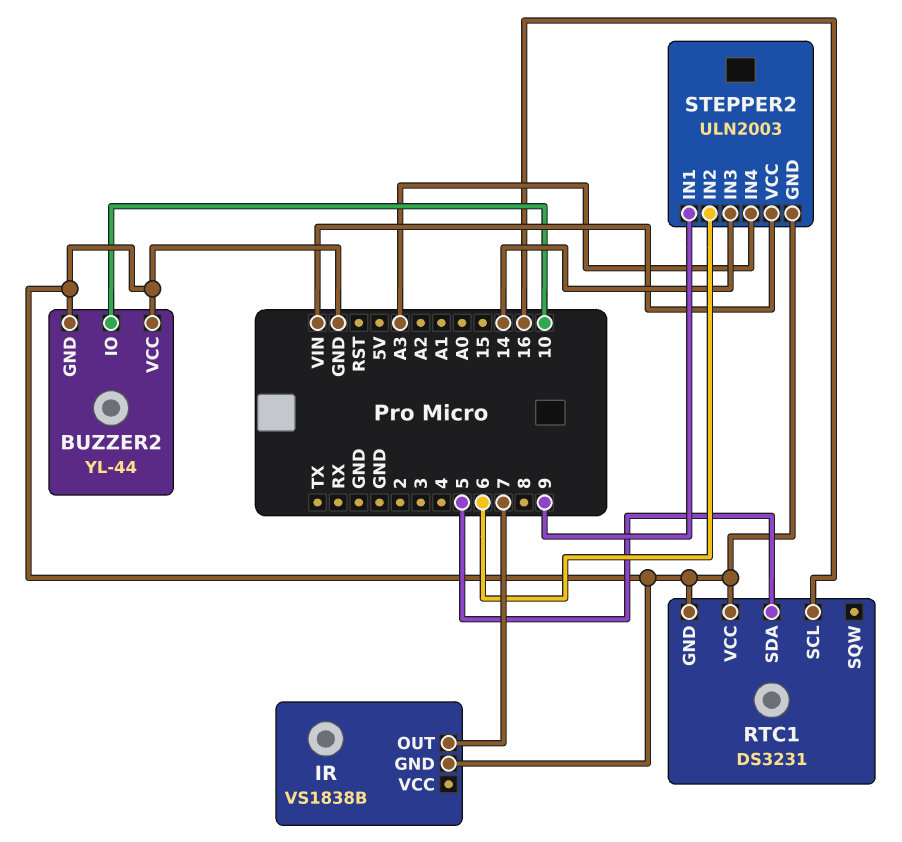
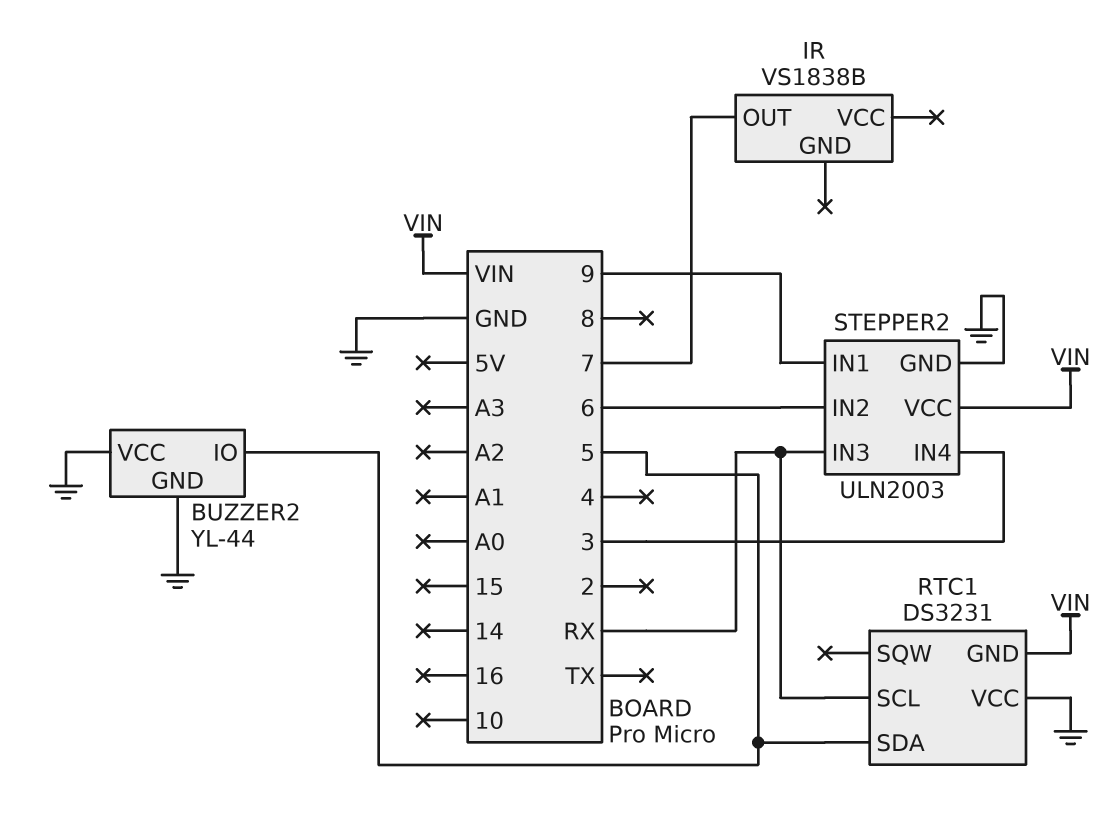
BUZZER2 pin IO: 10 -> 5
IR pin GND: GND -> none
RTC1 pin GND: GND -> VIN
RTC1 pin SCL: 16 -> RX
STEPPER2 pin IN3: 14 -> RX
STEPPER2 pin IN4: A3 -> 3

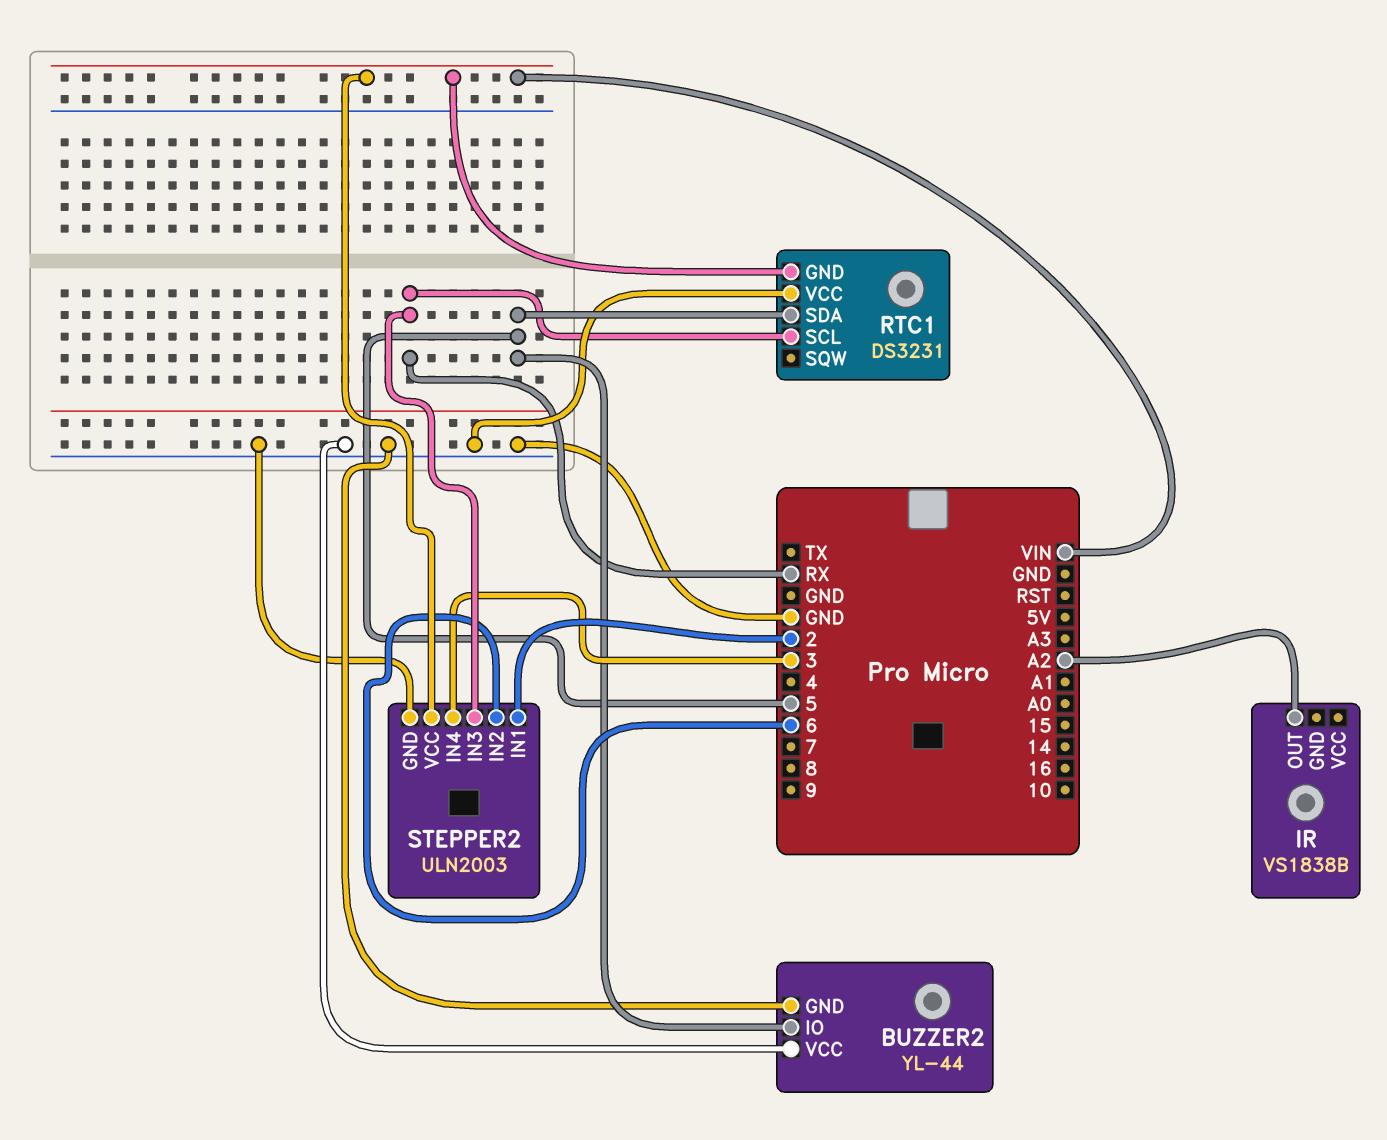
IR pin OUT: 7 -> A2
STEPPER2 pin IN1: 9 -> 2

